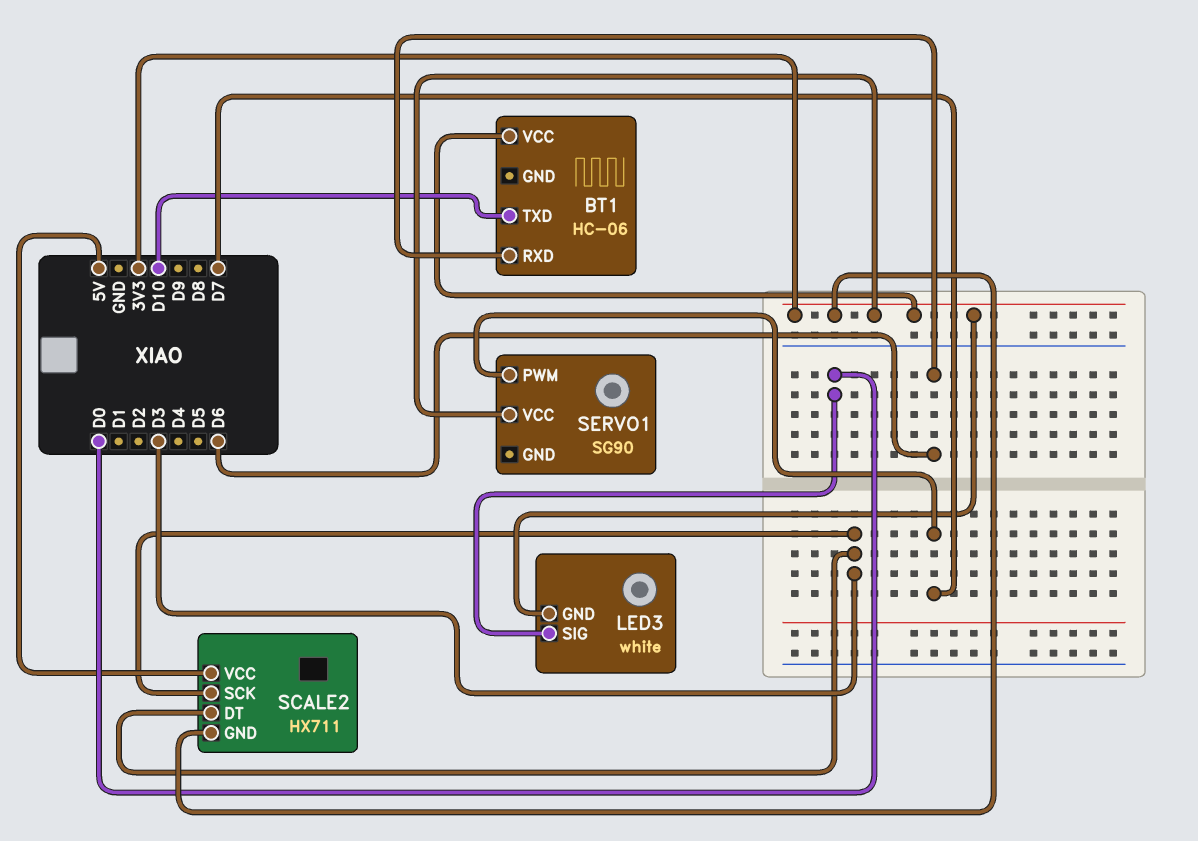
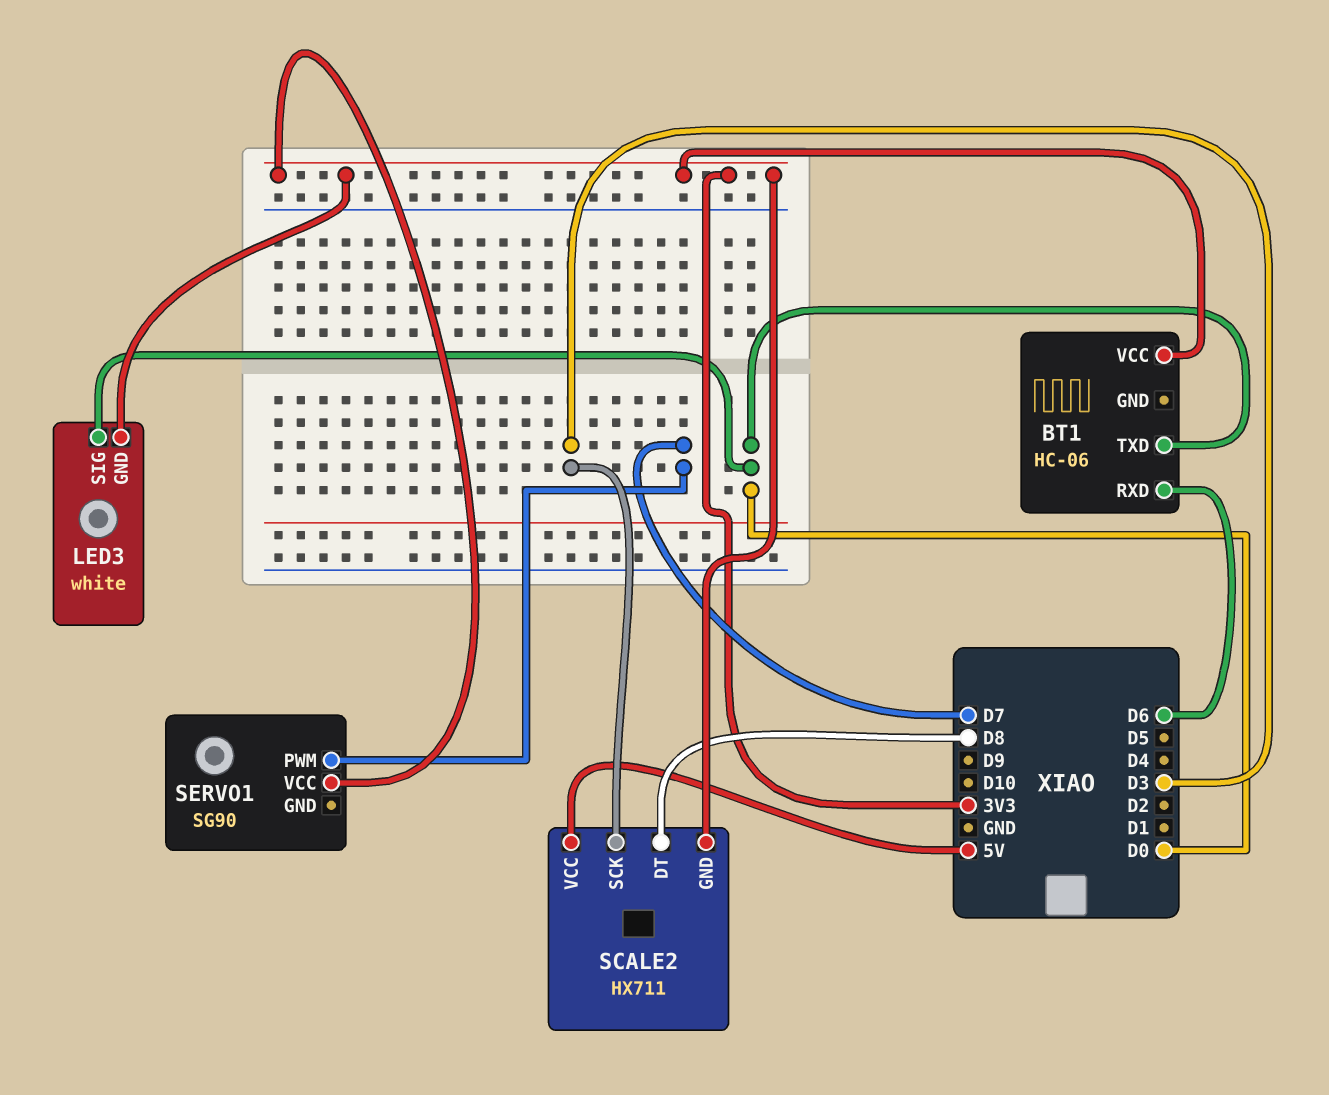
BT1 pin TXD: D10 -> D0
SCALE2 pin DT: D3 -> D8

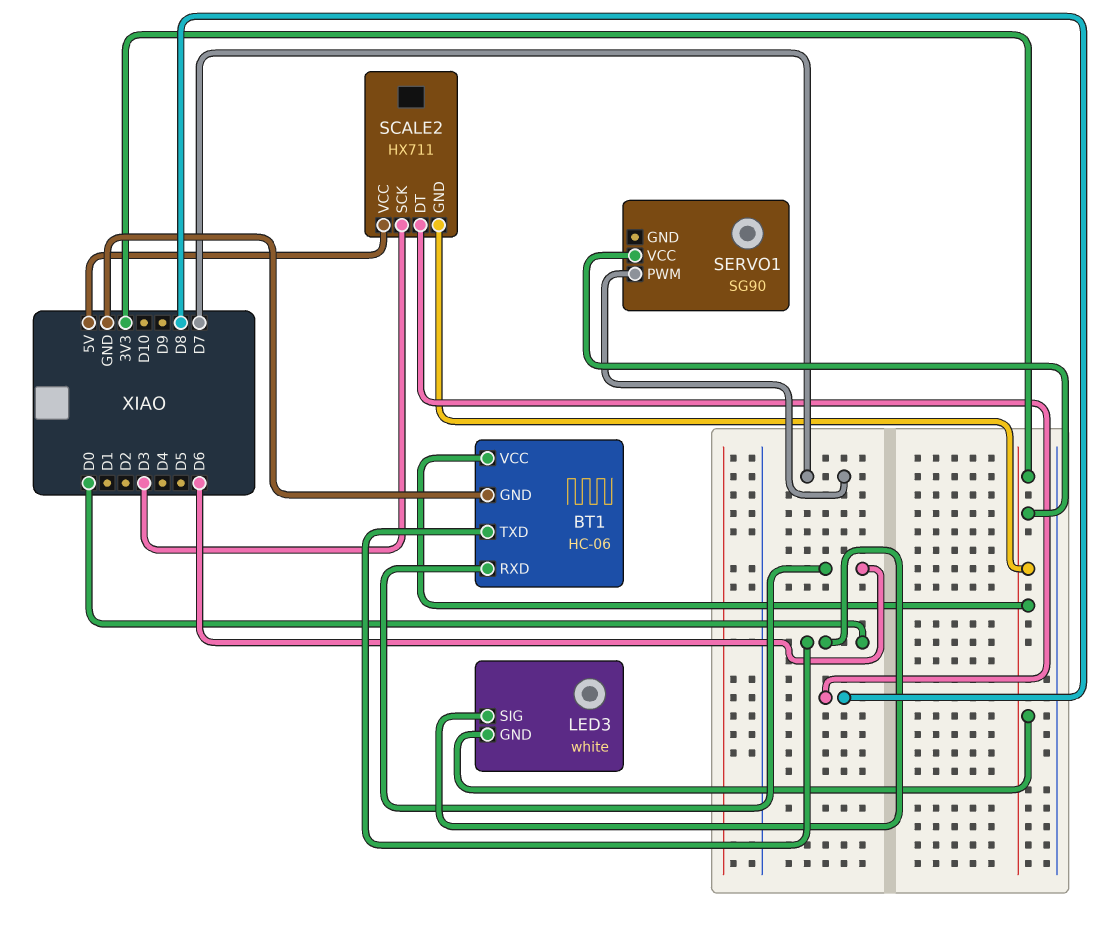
BT1 pin GND: none -> GND

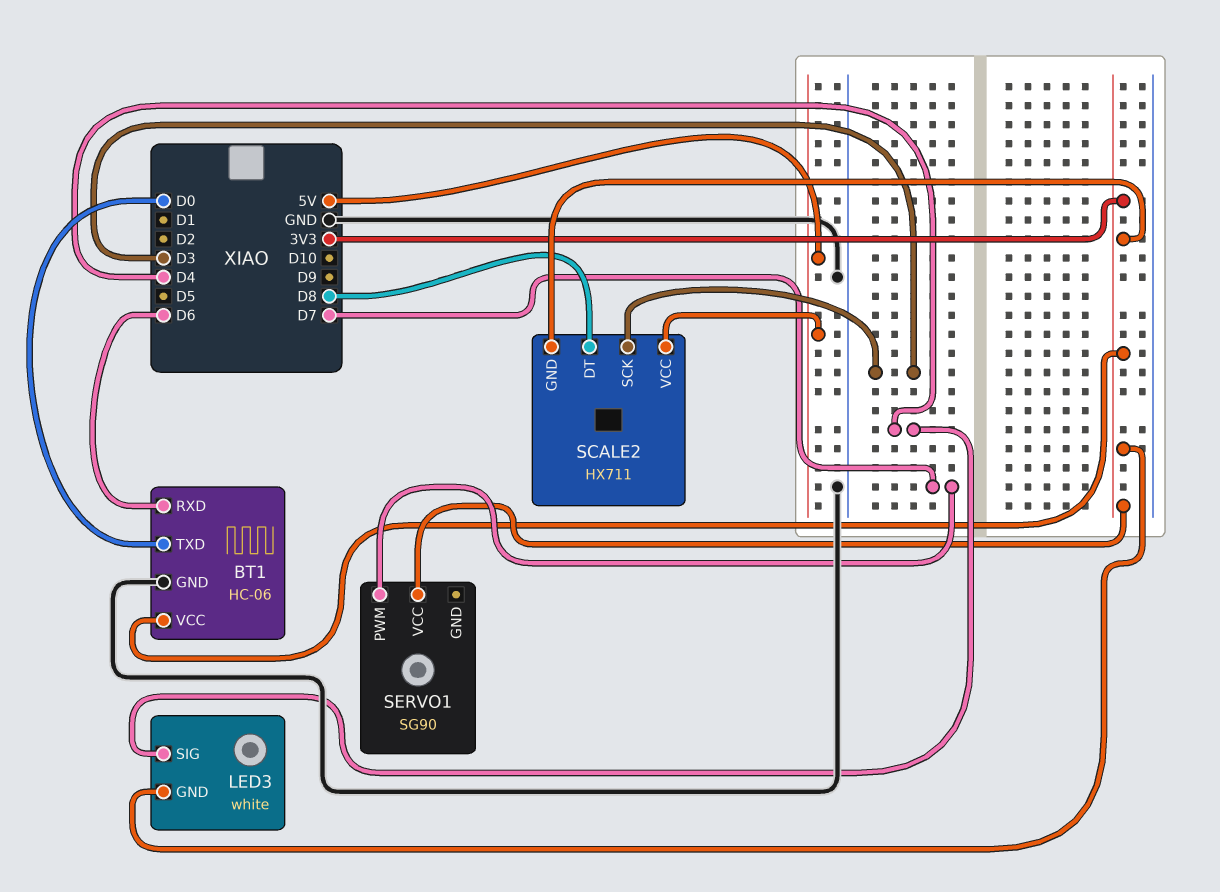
LED3 pin SIG: D0 -> D4

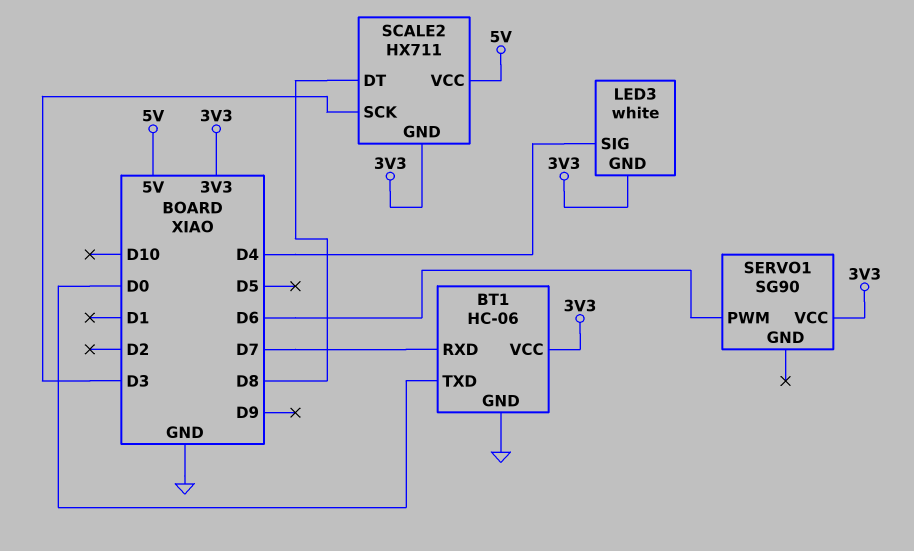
BT1 pin RXD: D6 -> D7
SERVO1 pin PWM: D7 -> D6

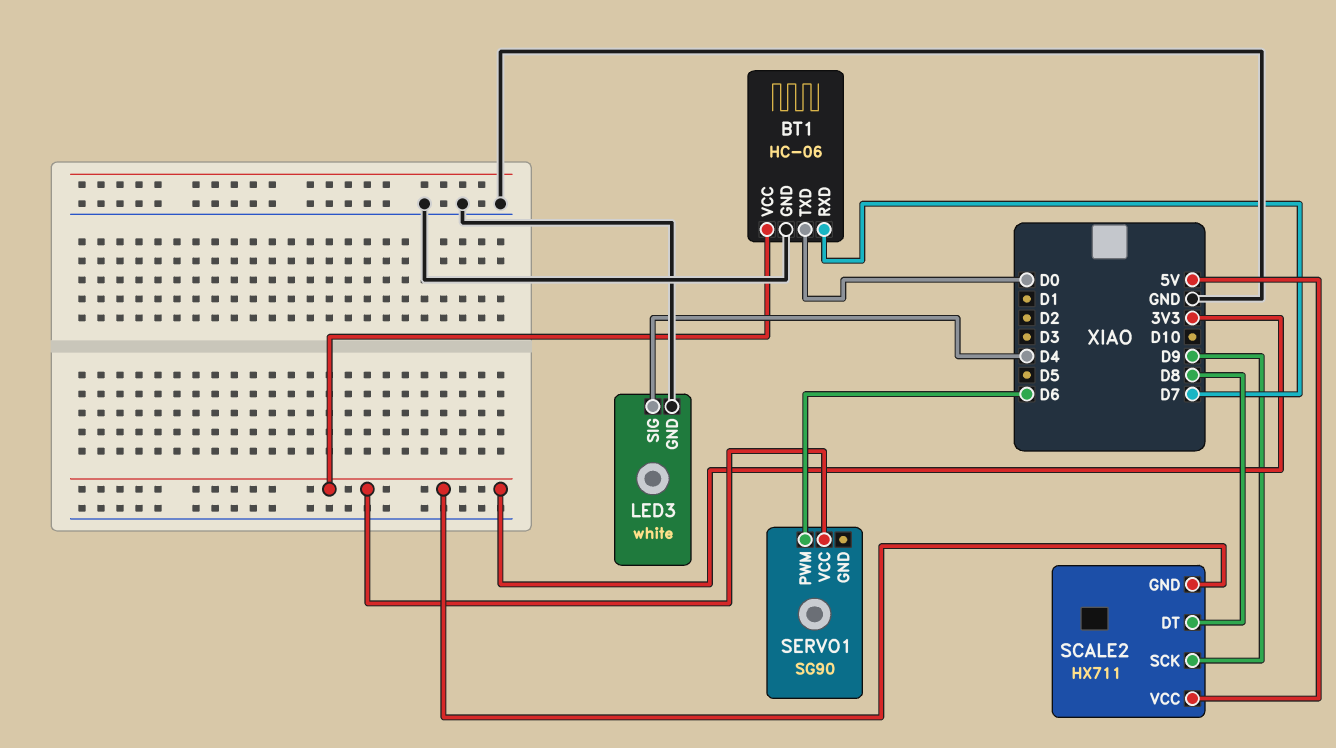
LED3 pin GND: 3V3 -> GND
SCALE2 pin SCK: D3 -> D9

